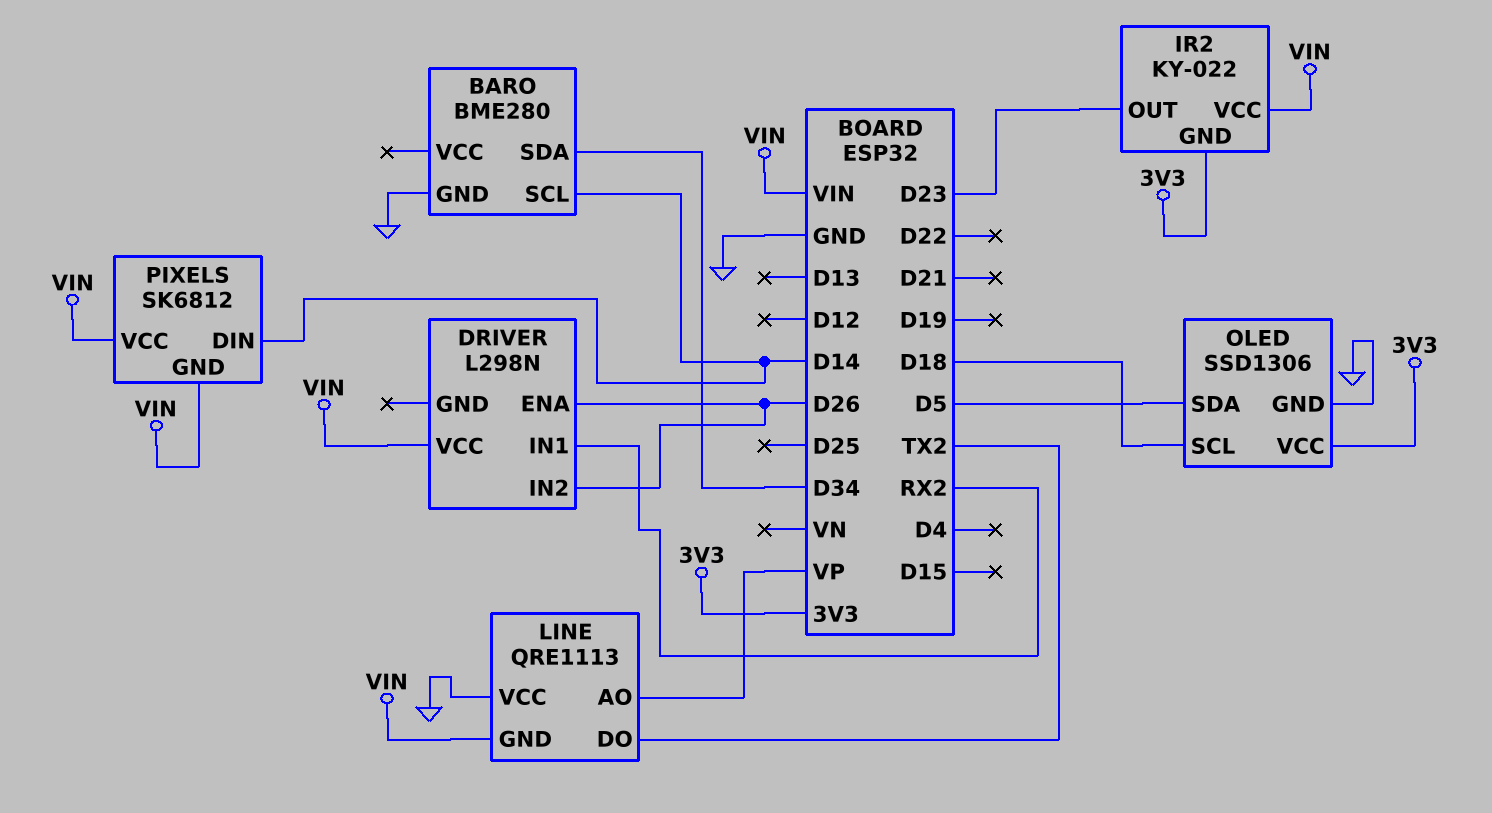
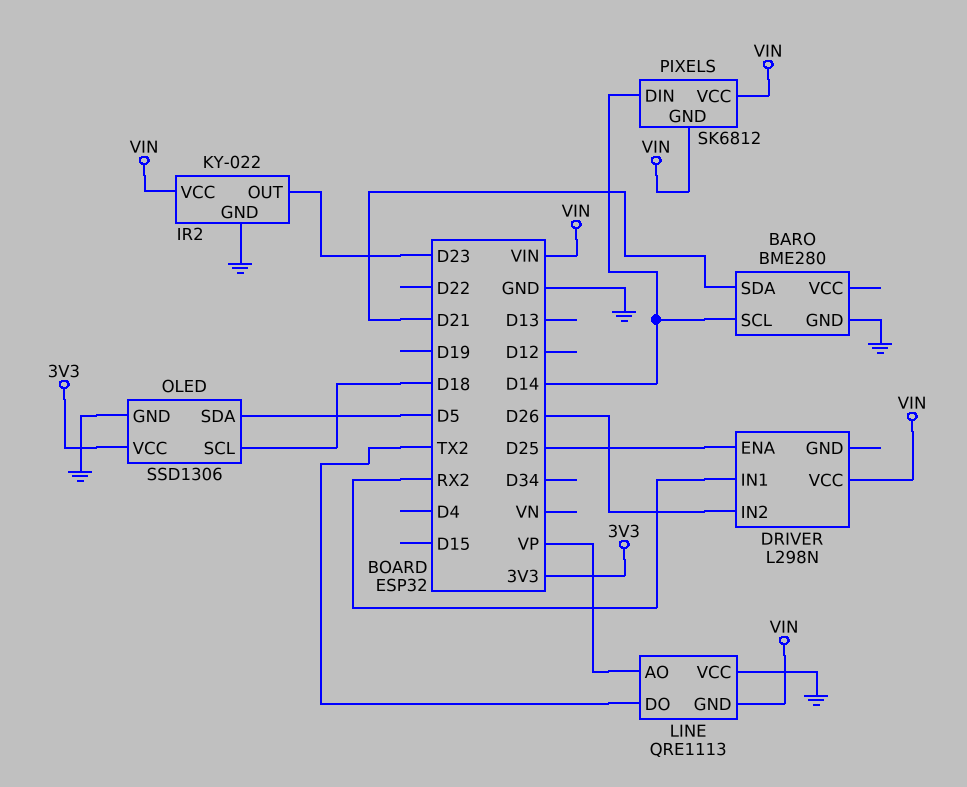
BARO pin SDA: D34 -> D21
DRIVER pin ENA: D26 -> D25
IR2 pin GND: 3V3 -> GND

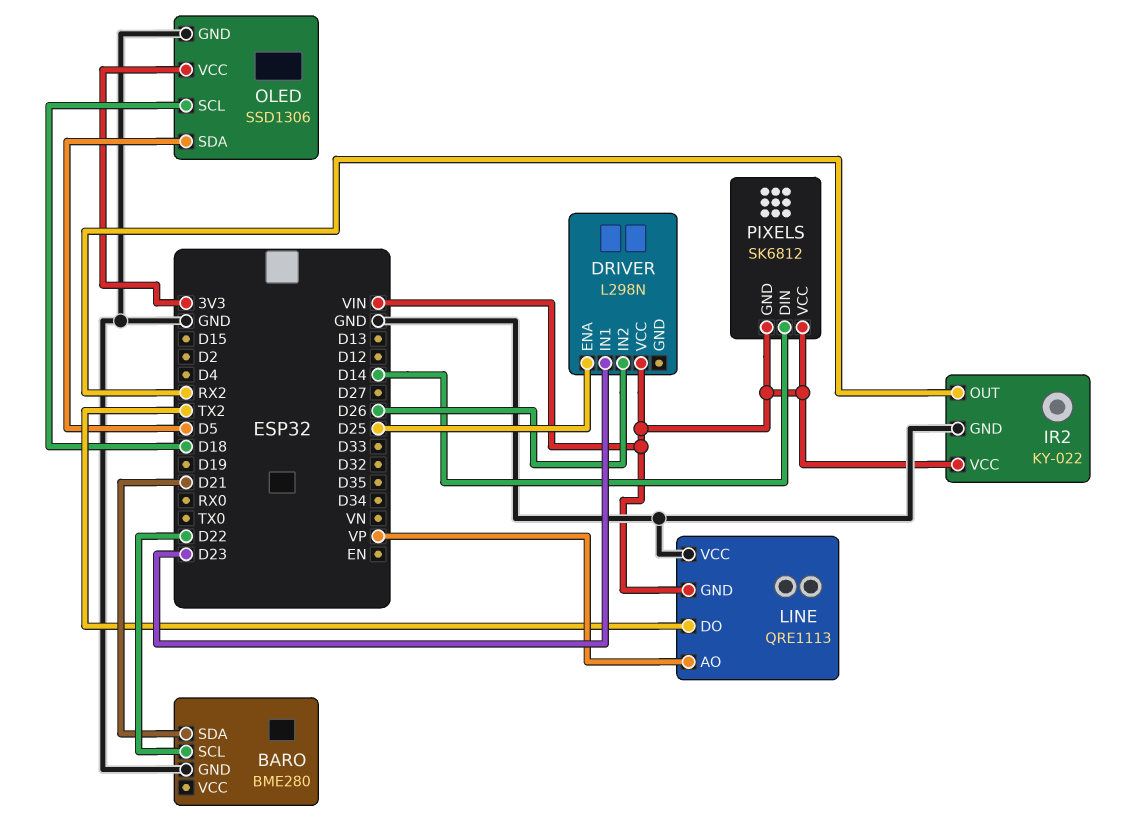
BARO pin SCL: D14 -> D22
DRIVER pin IN1: RX2 -> D23
IR2 pin OUT: D23 -> RX2

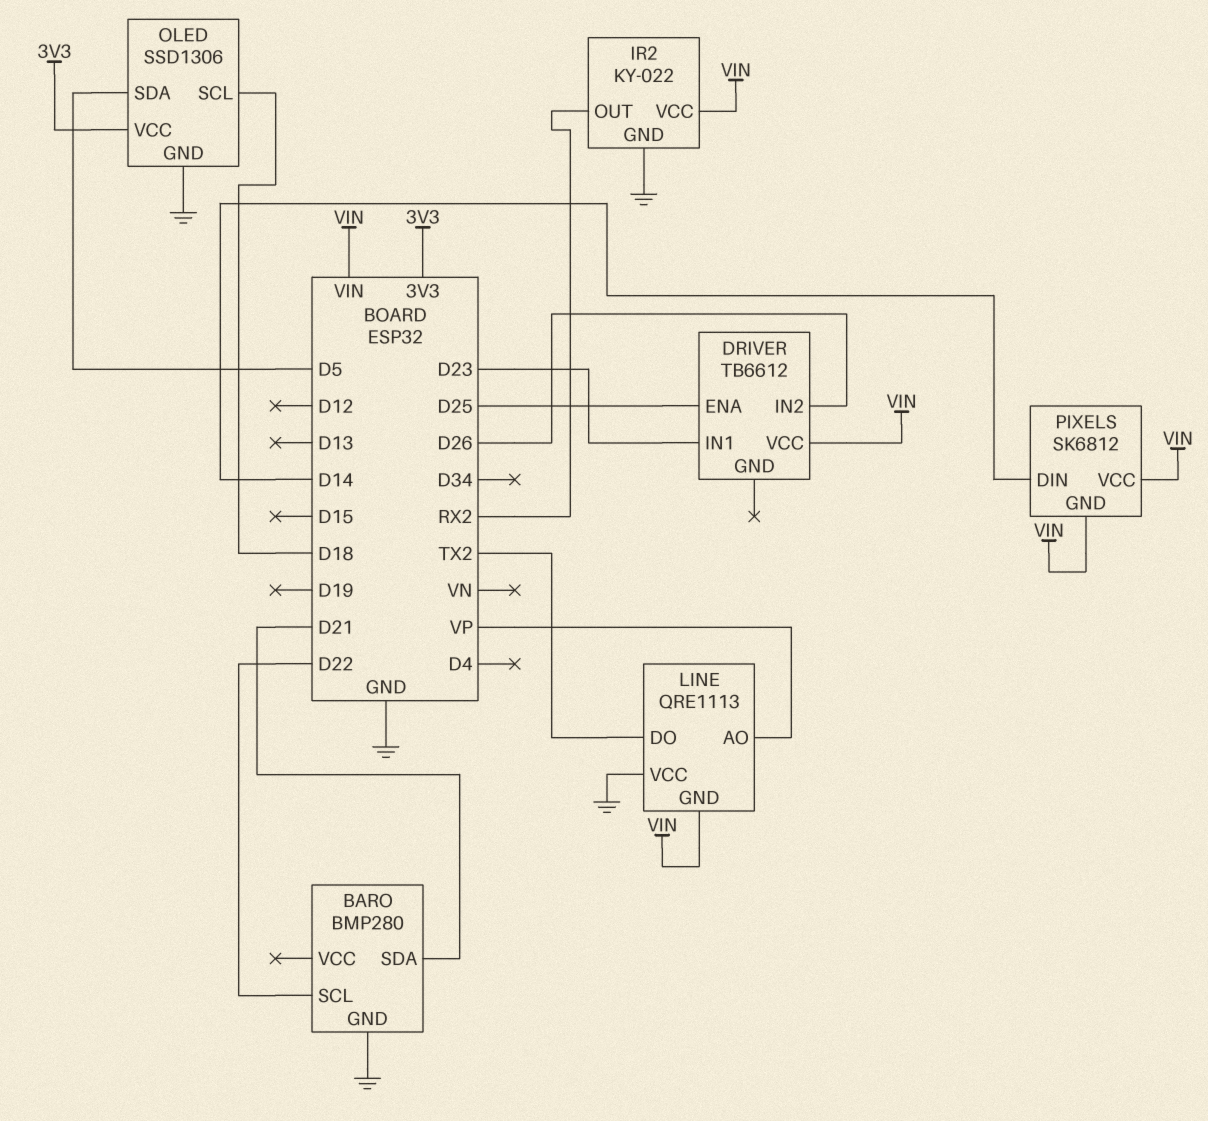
BARO: BME280 -> BMP280
DRIVER: L298N -> TB6612

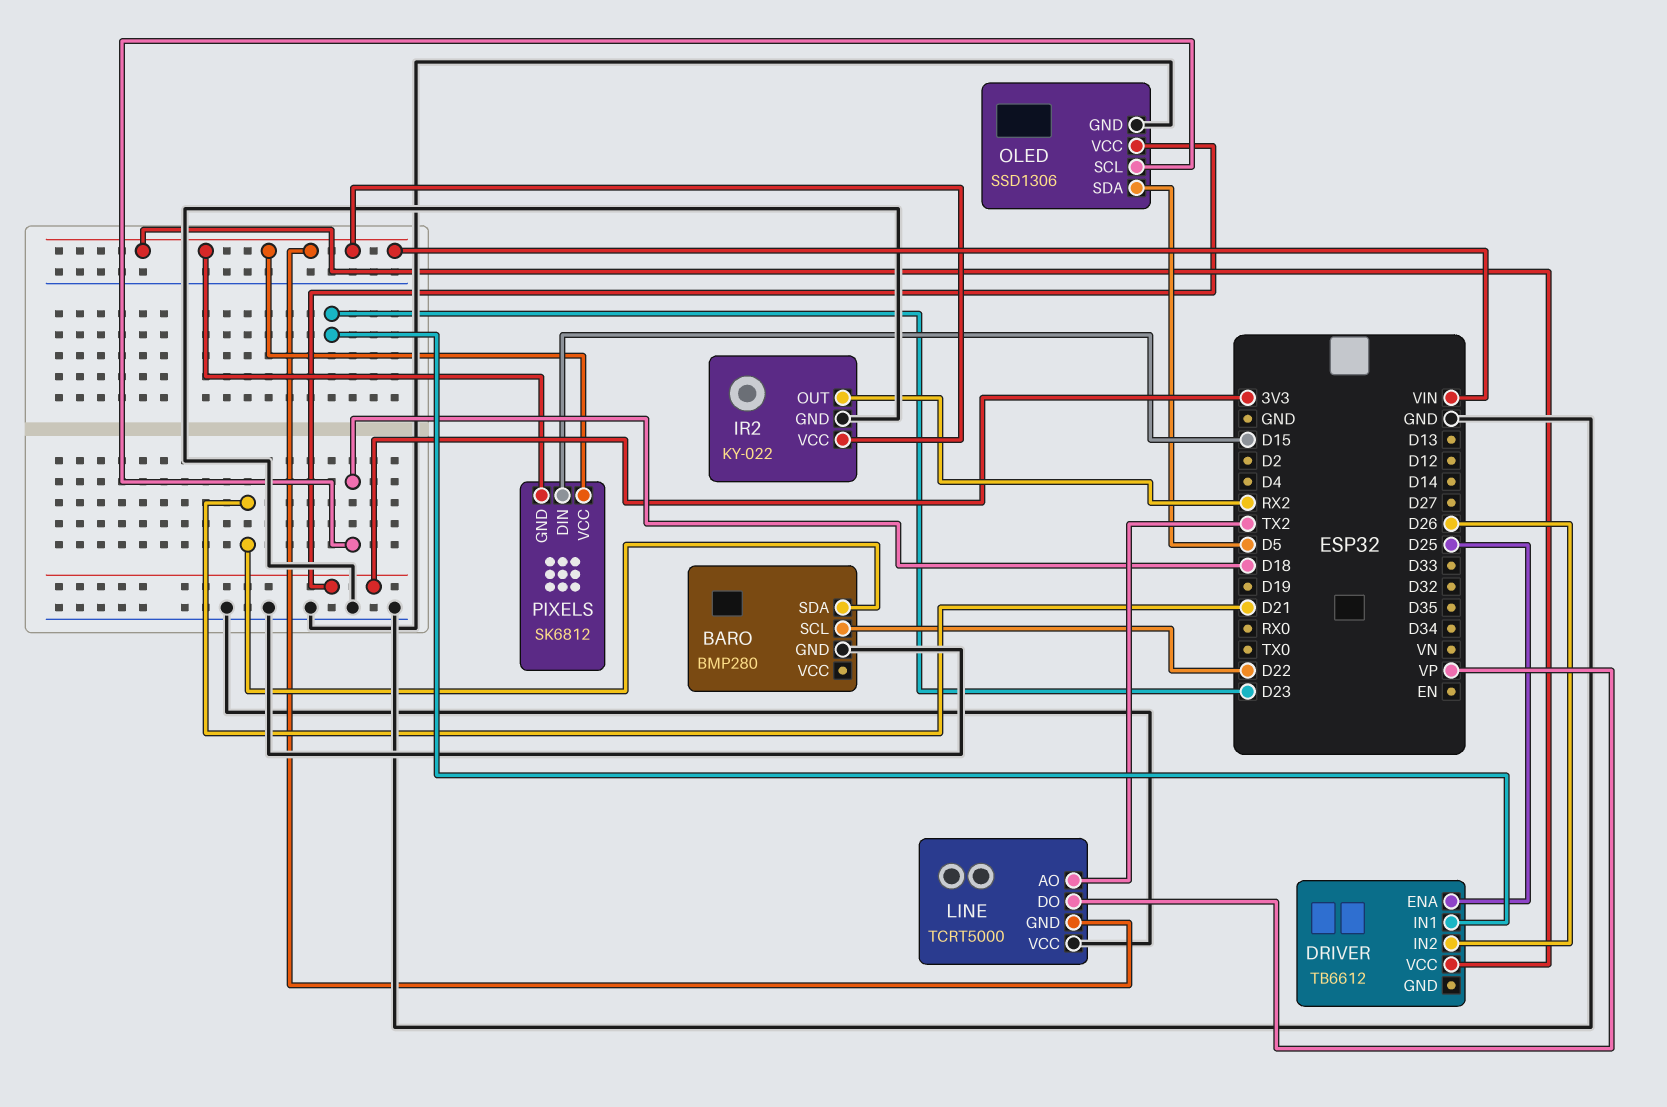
LINE: QRE1113 -> TCRT5000
LINE pin AO: VP -> TX2
LINE pin DO: TX2 -> VP
PIXELS pin DIN: D14 -> D15

